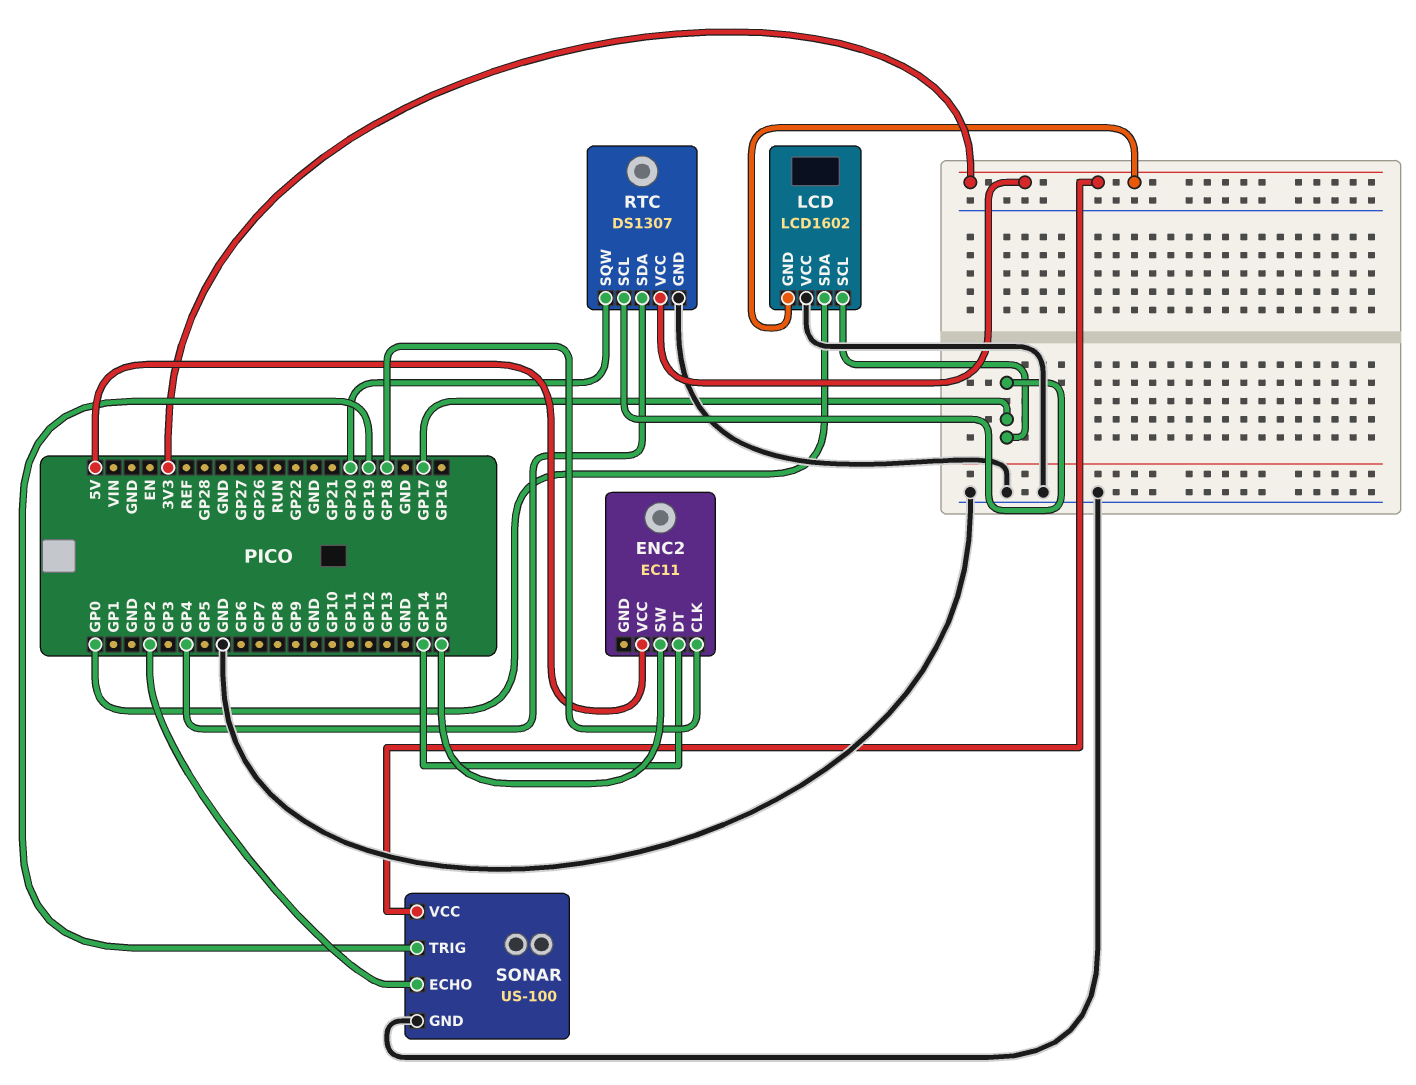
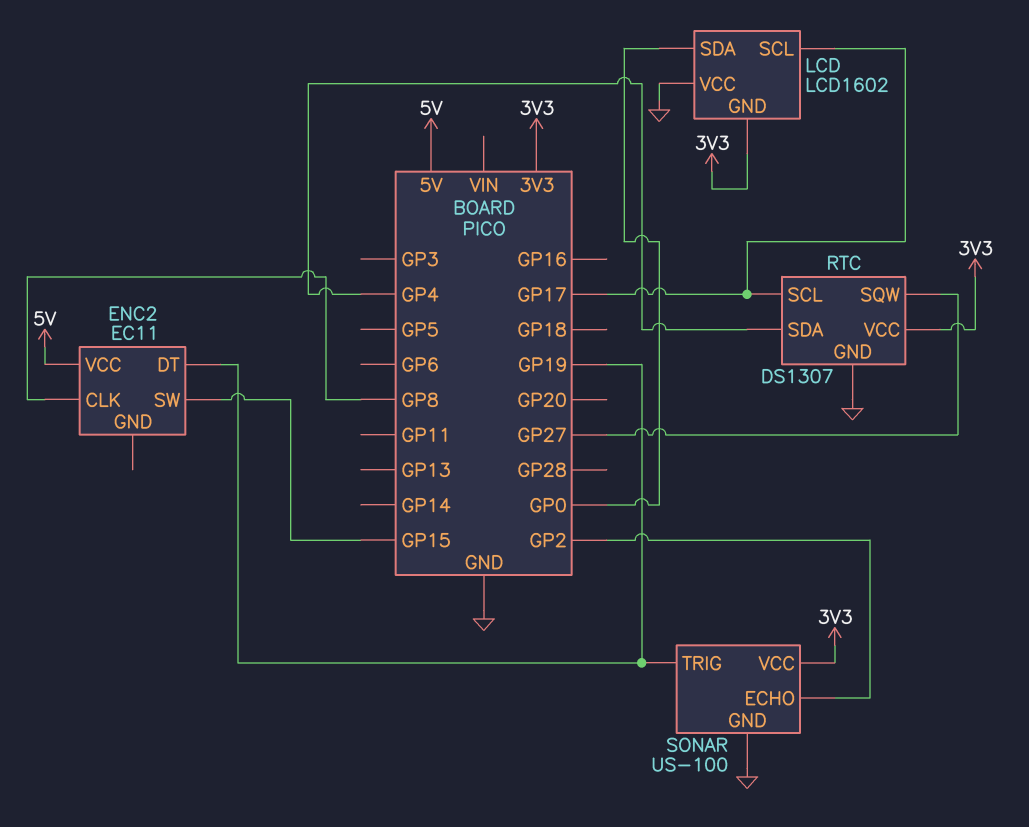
ENC2 pin CLK: GP18 -> GP8
ENC2 pin DT: GP14 -> GP19
RTC pin SQW: GP20 -> GP27

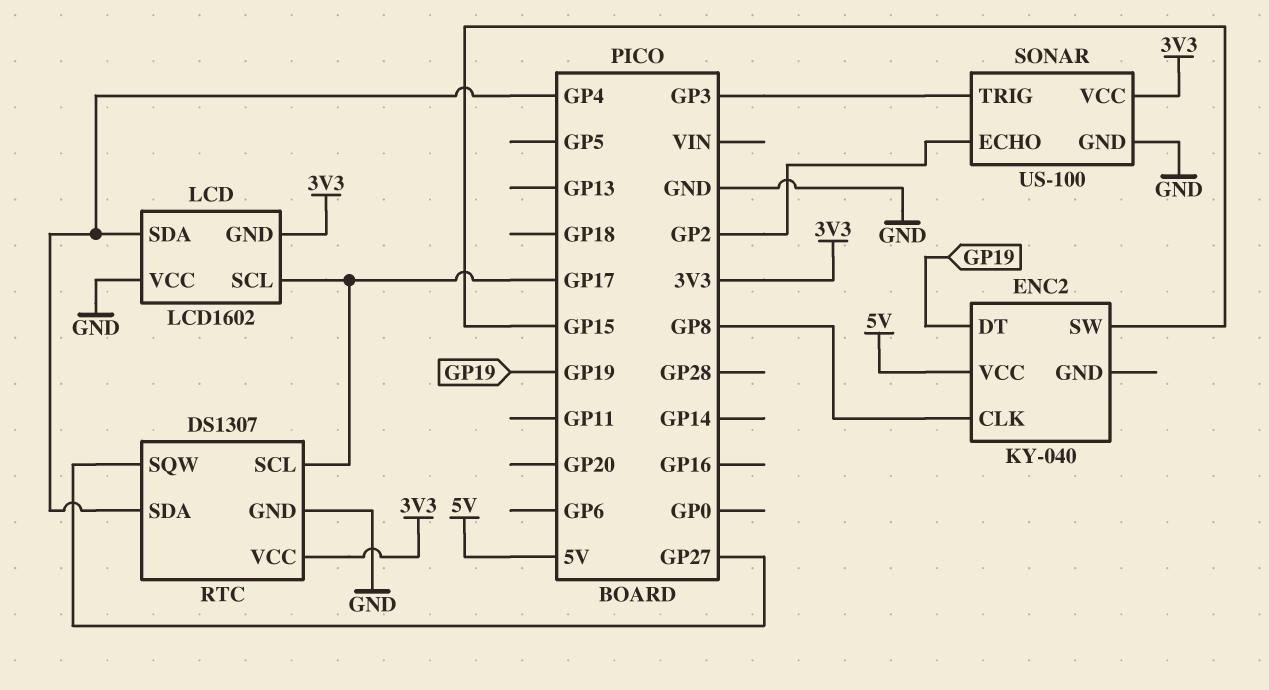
ENC2: EC11 -> KY-040
LCD pin SDA: GP0 -> GP4
SONAR pin TRIG: GP19 -> GP3

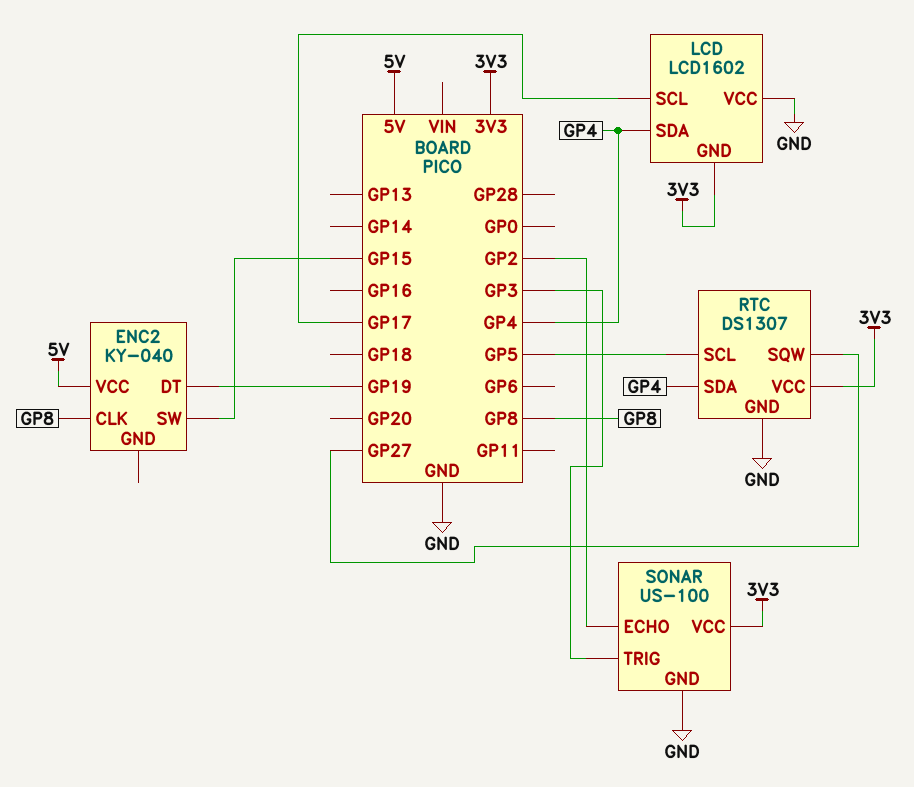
RTC pin SCL: GP17 -> GP5

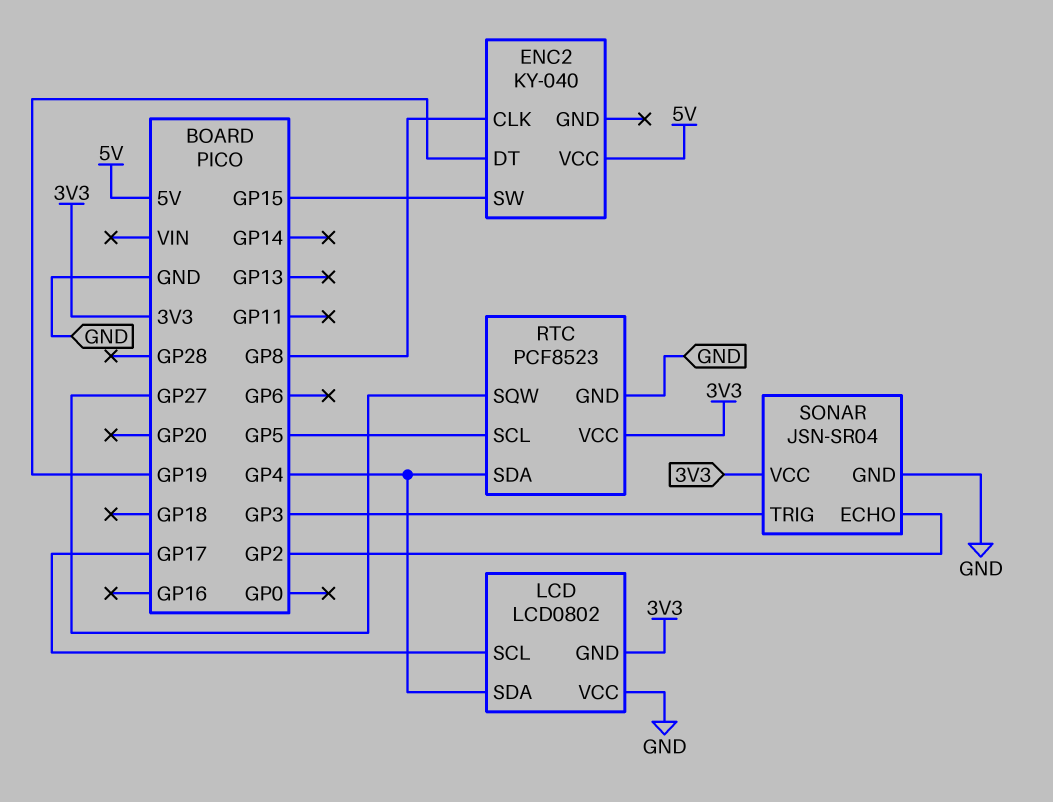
LCD: LCD1602 -> LCD0802
RTC: DS1307 -> PCF8523
SONAR: US-100 -> JSN-SR04

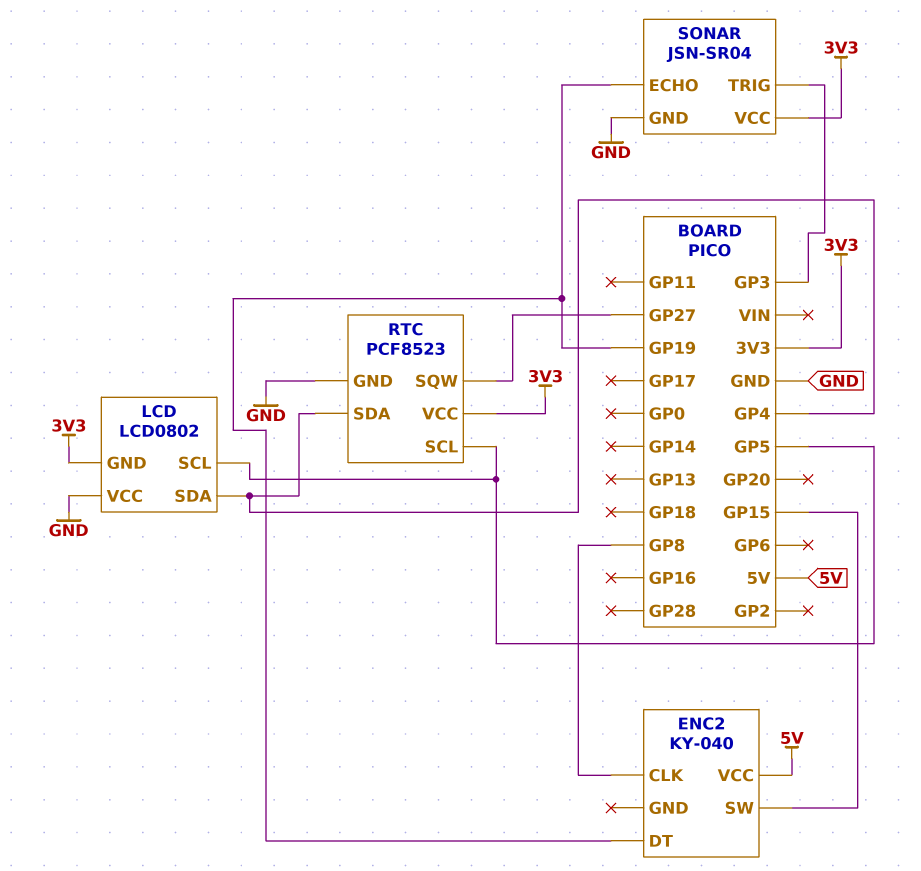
LCD pin SCL: GP17 -> GP5
SONAR pin ECHO: GP2 -> GP19

